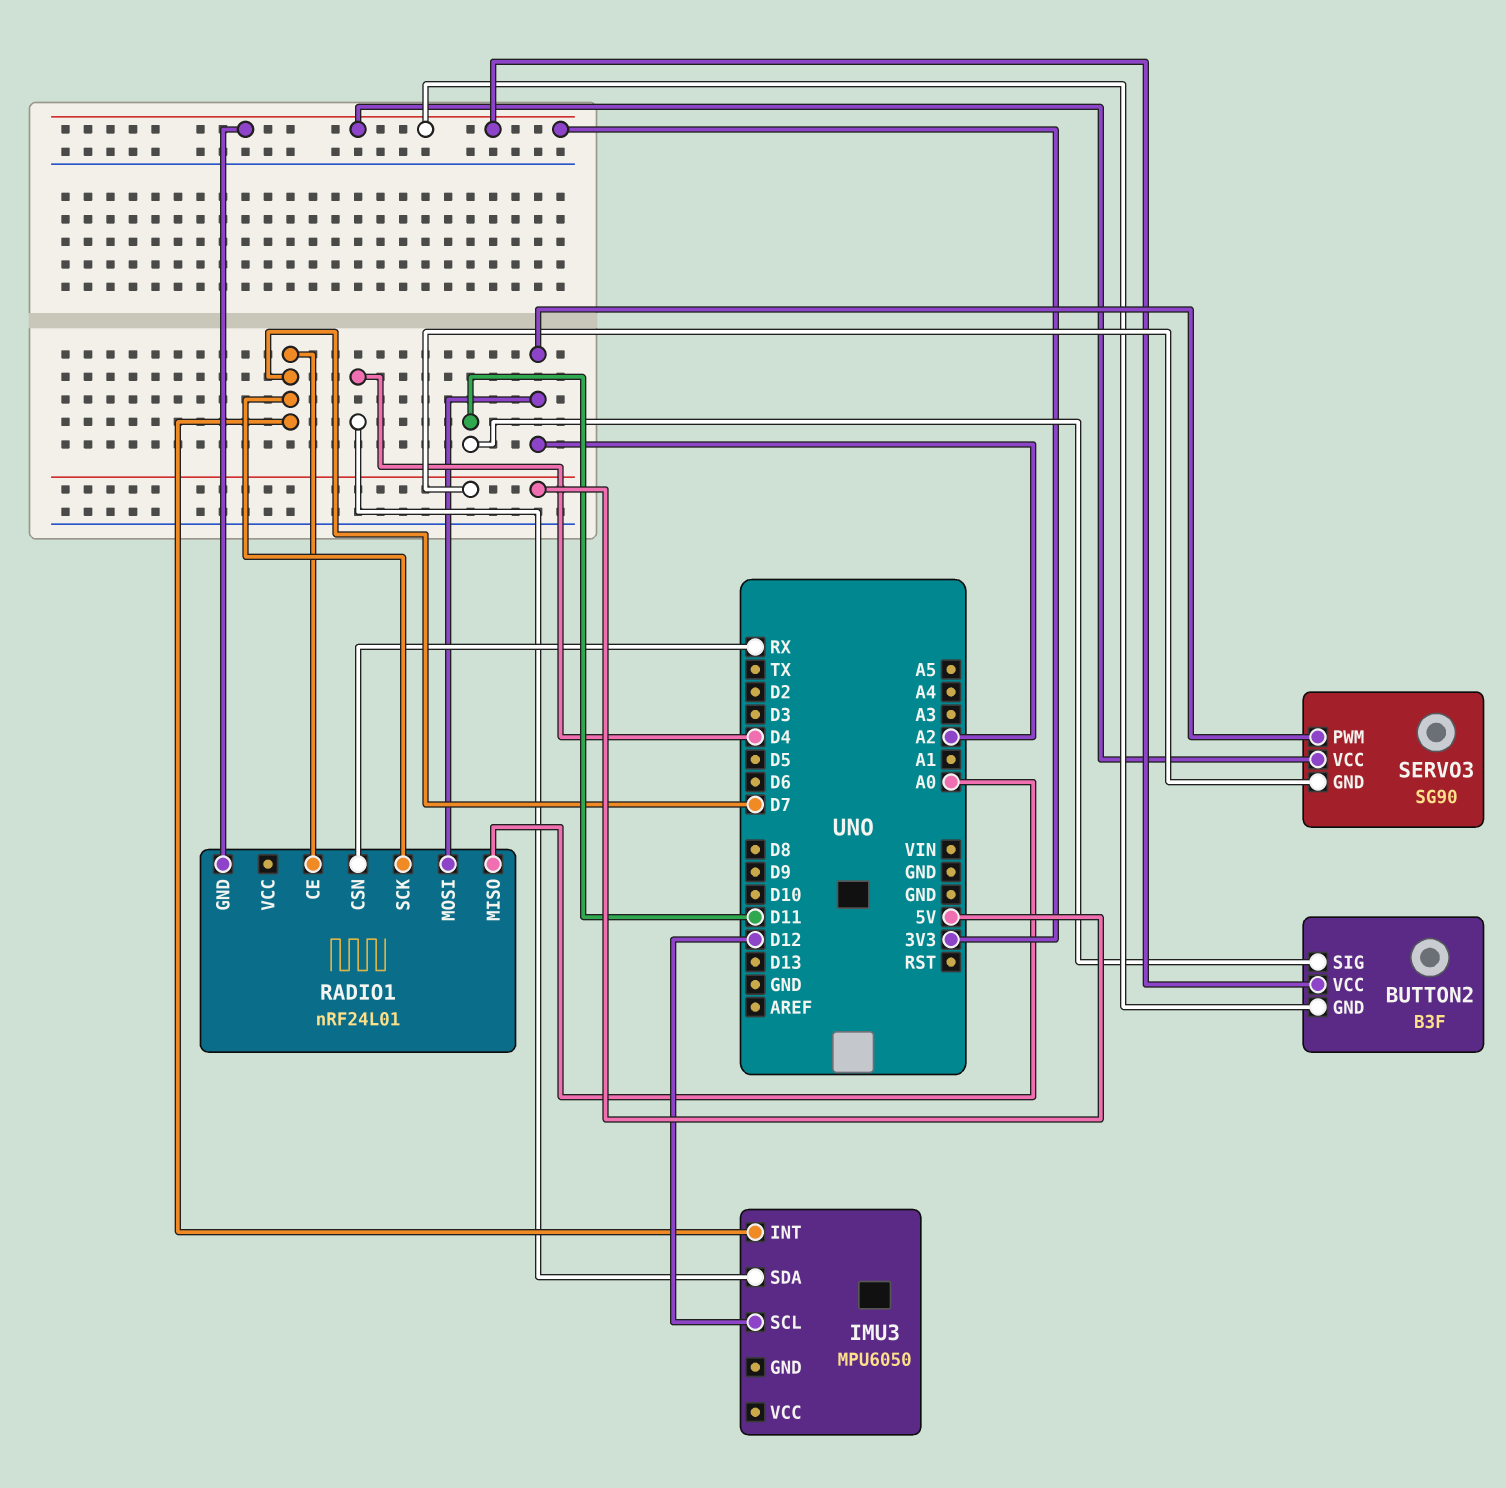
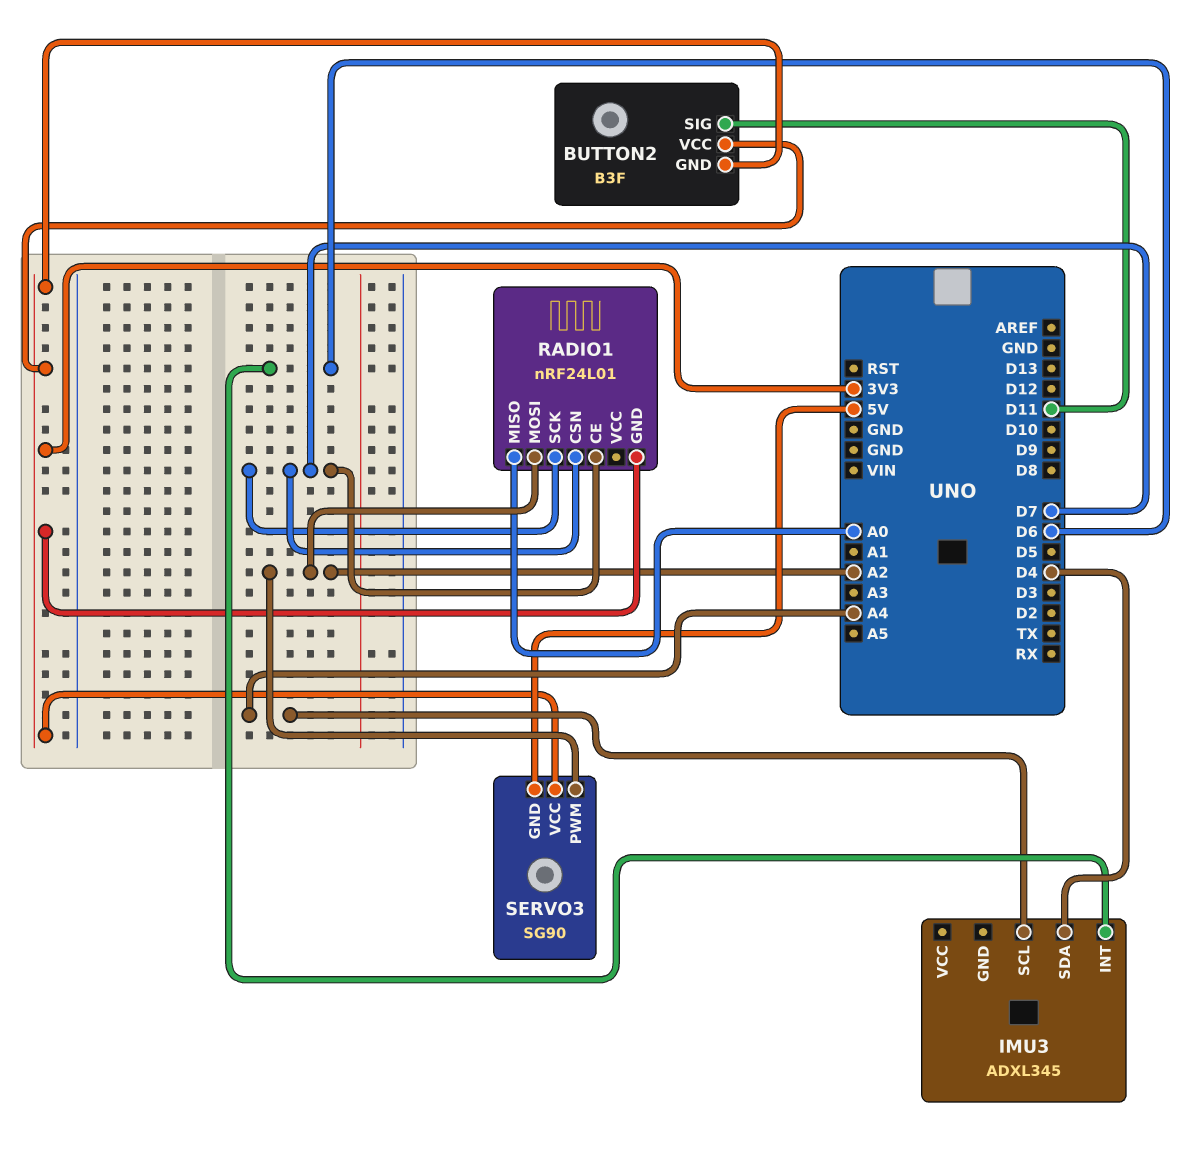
IMU3: MPU6050 -> ADXL345
IMU3 pin INT: D7 -> D6
IMU3 pin SCL: D12 -> A4
RADIO1 pin CSN: RX -> D7

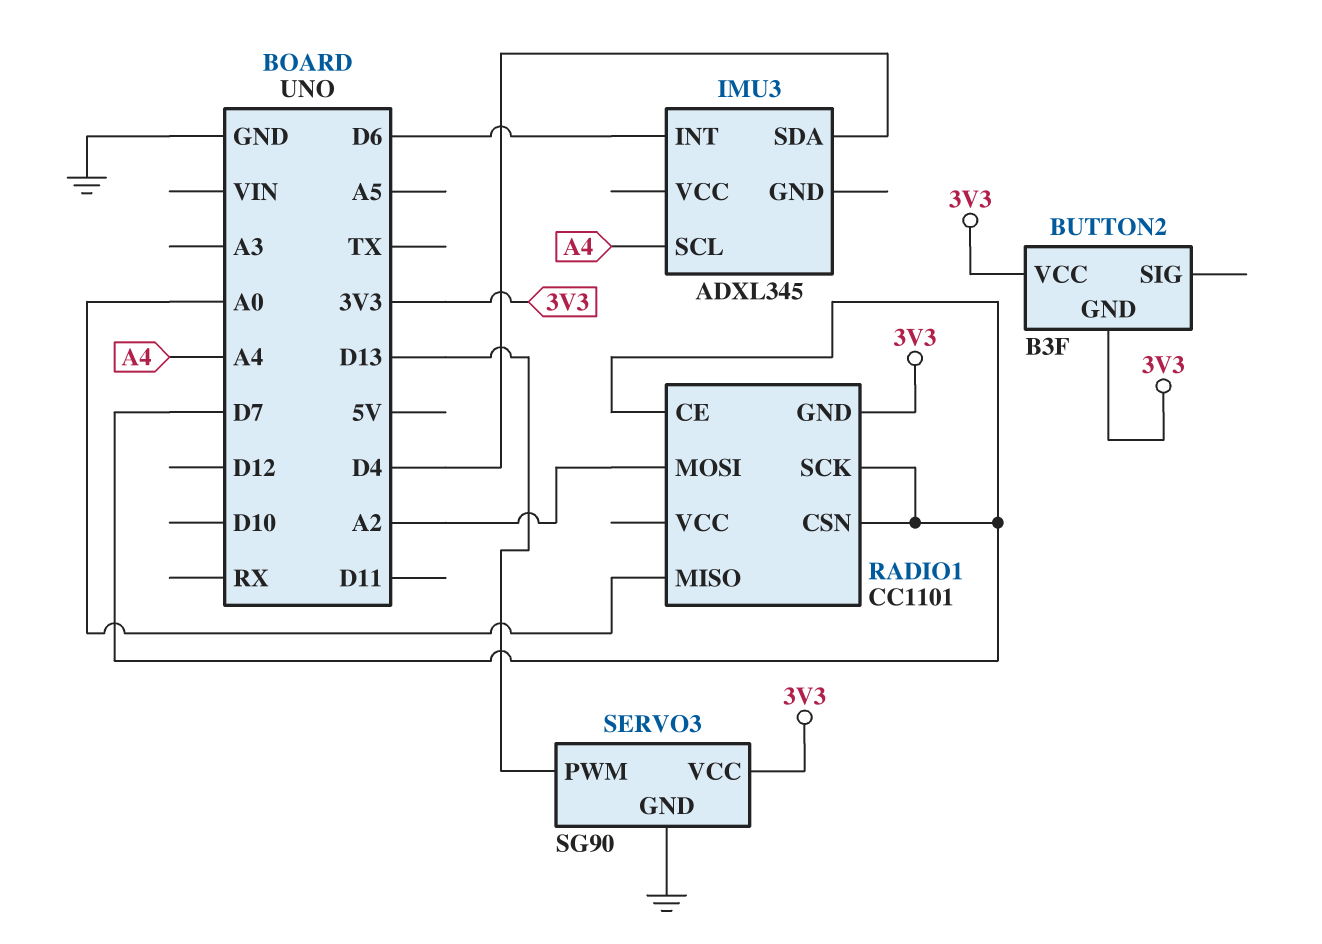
BUTTON2 pin SIG: D11 -> none
RADIO1: nRF24L01 -> CC1101
SERVO3 pin GND: 5V -> GND
SERVO3 pin PWM: A2 -> D13

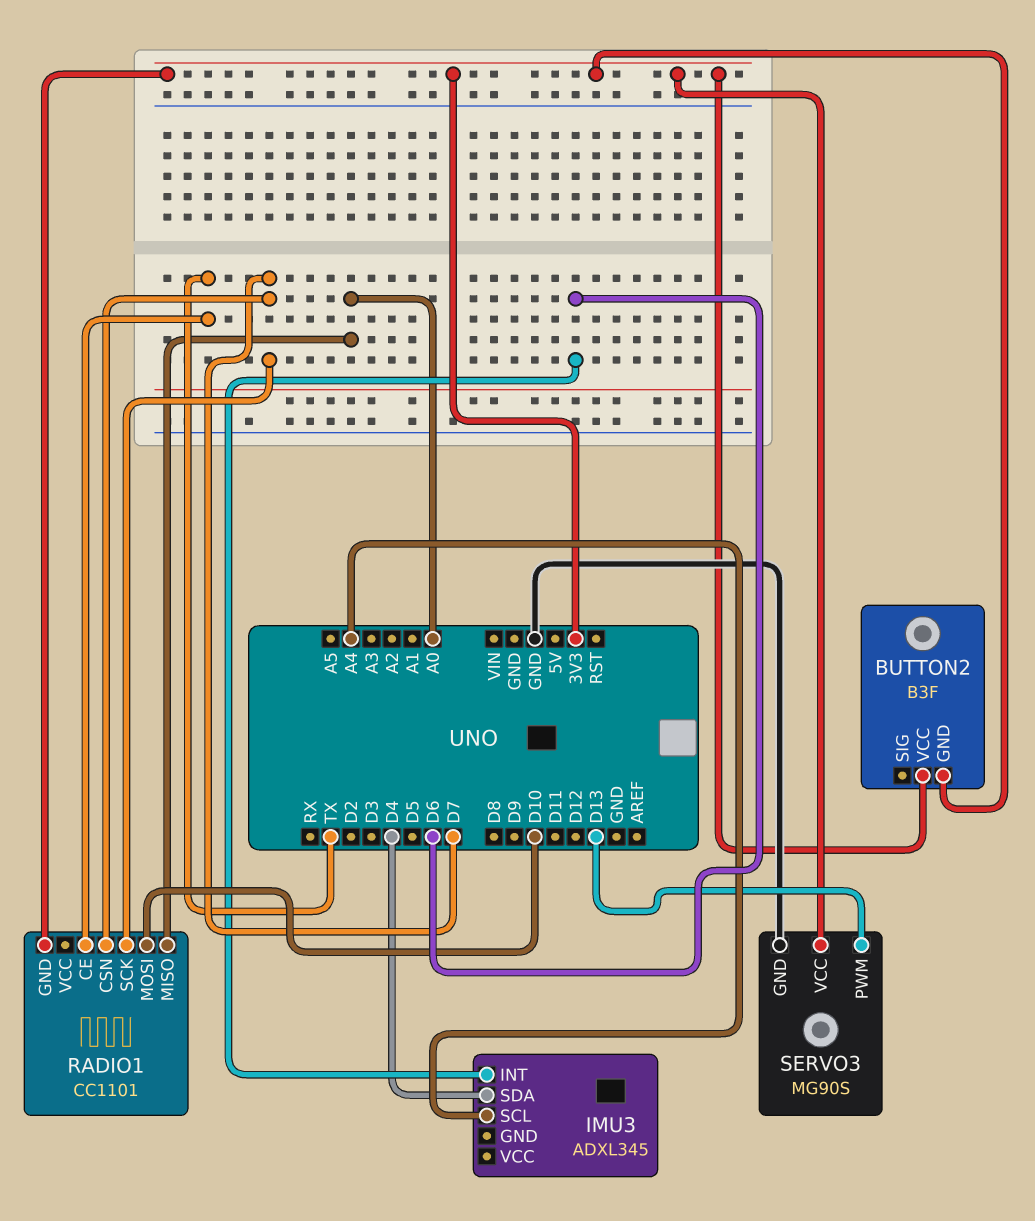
RADIO1 pin CE: D7 -> TX
RADIO1 pin MOSI: A2 -> D10
SERVO3: SG90 -> MG90S

